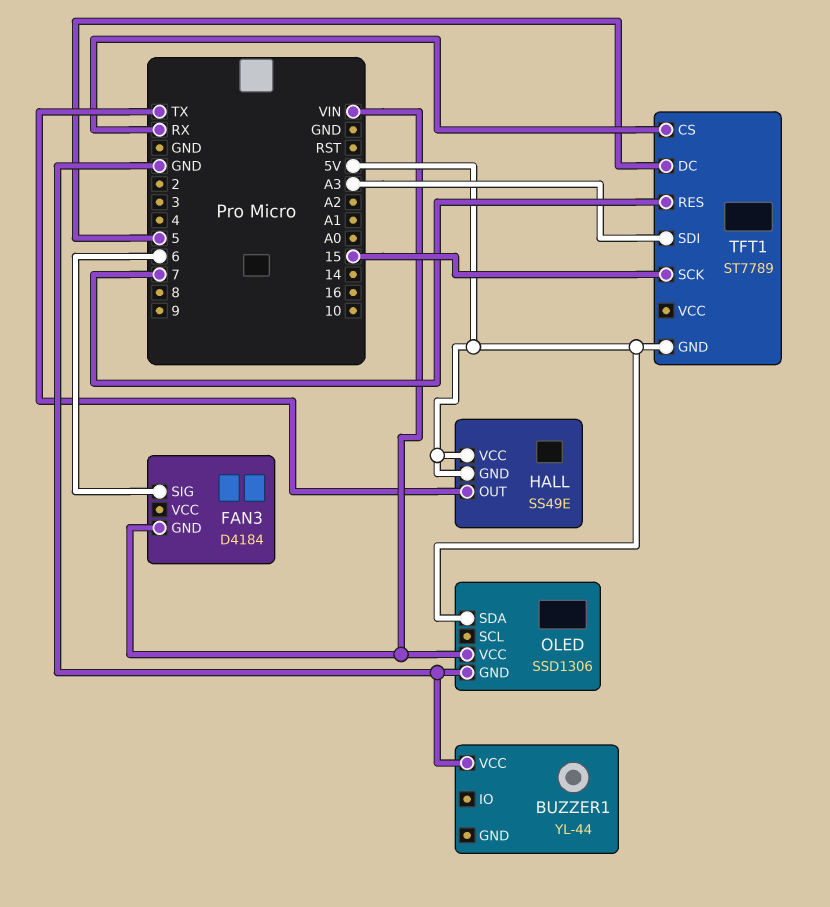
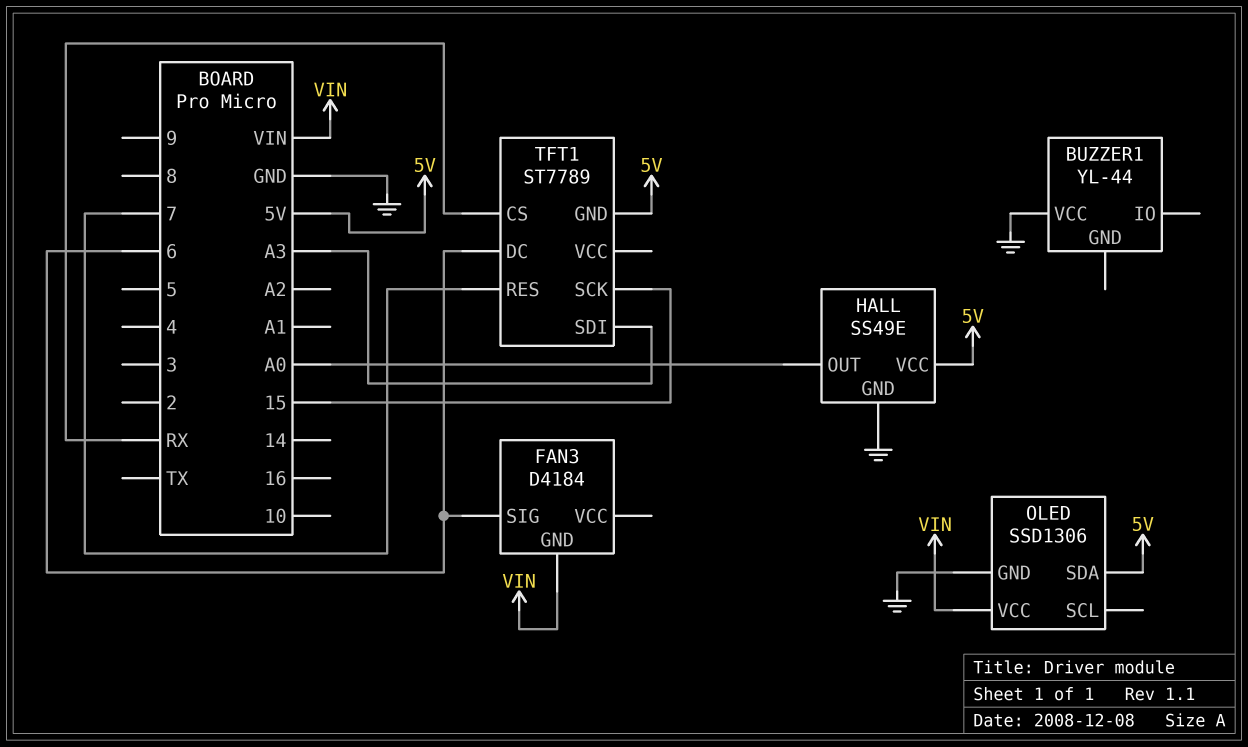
HALL pin GND: 5V -> GND
HALL pin OUT: TX -> A0
TFT1 pin DC: 5 -> 6

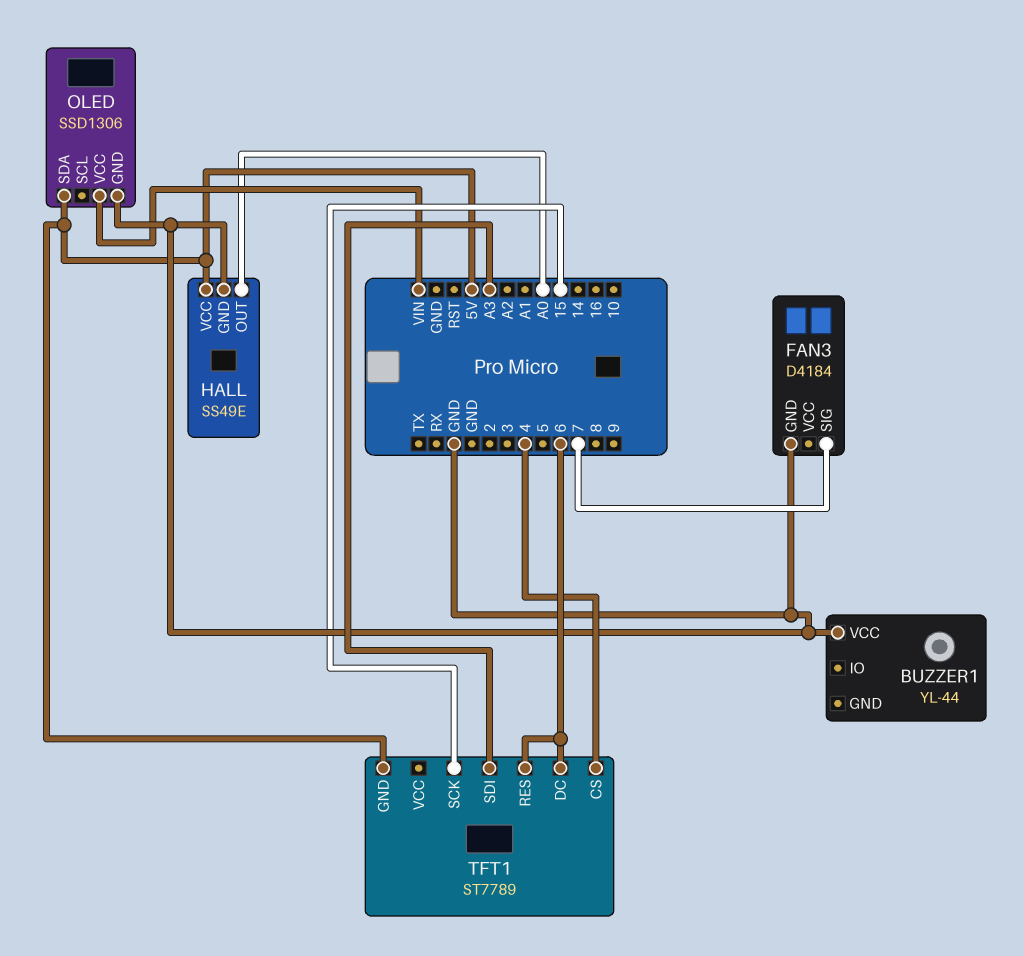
FAN3 pin GND: VIN -> GND
FAN3 pin SIG: 6 -> 7
TFT1 pin CS: RX -> 4
TFT1 pin RES: 7 -> 6

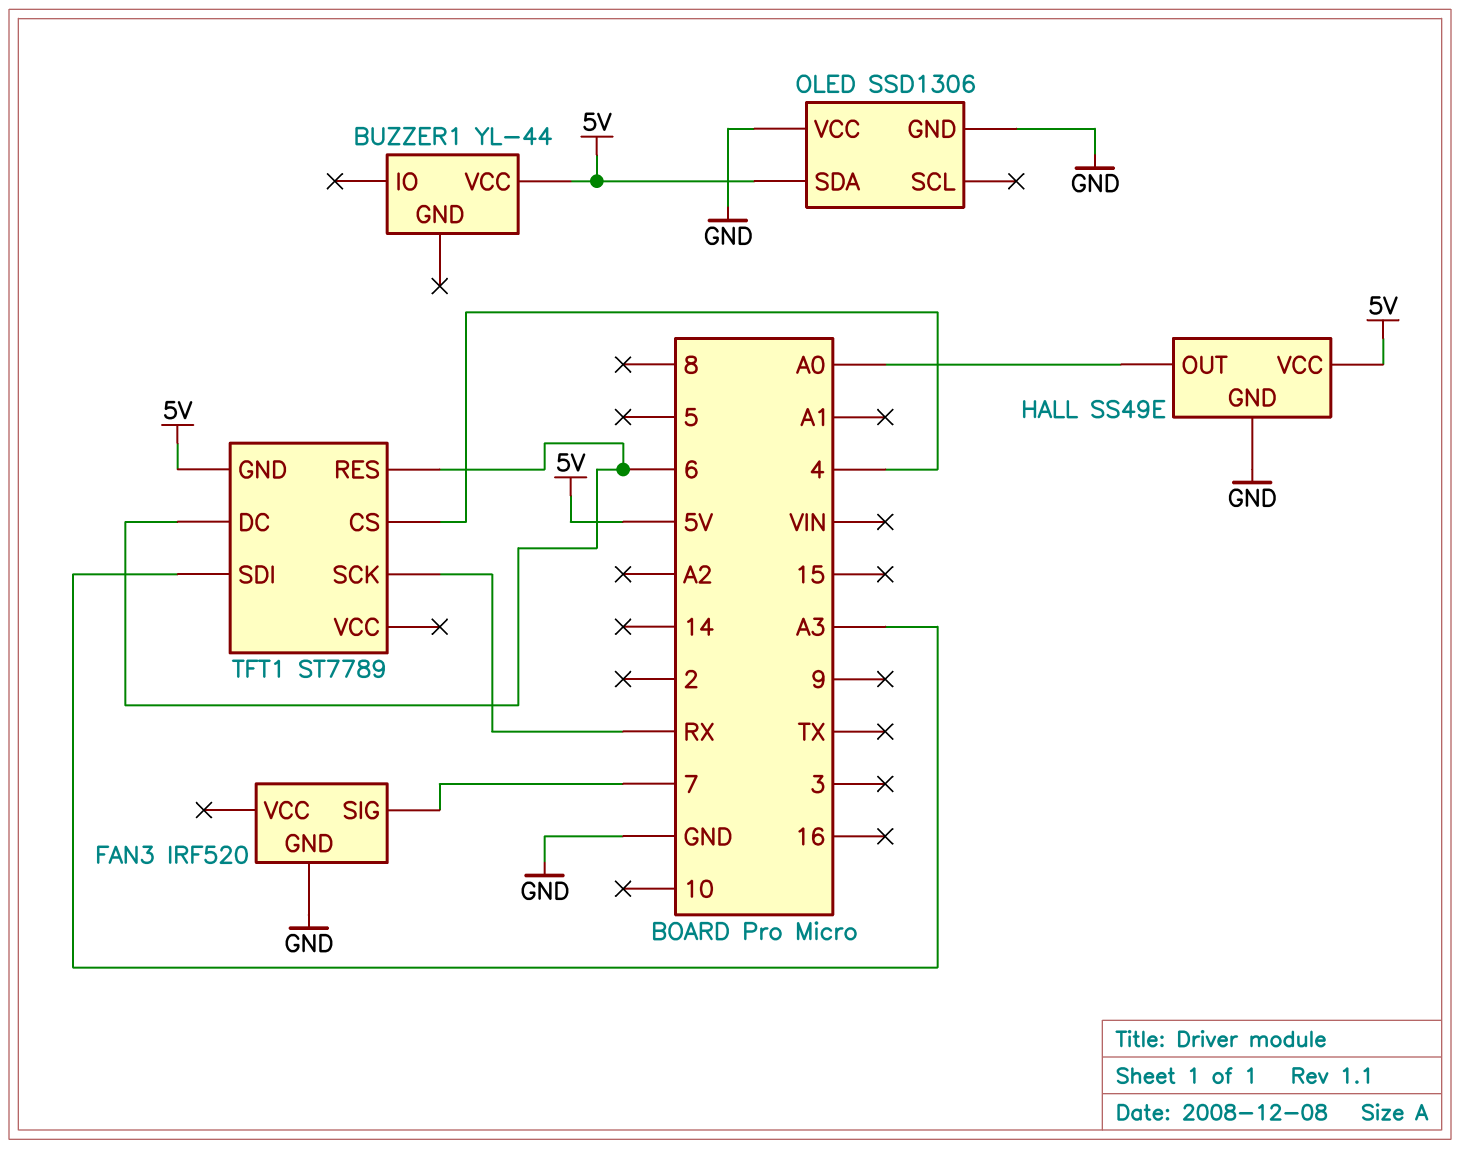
BUZZER1 pin VCC: GND -> 5V
FAN3: D4184 -> IRF520
OLED pin VCC: VIN -> GND
TFT1 pin SCK: 15 -> RX

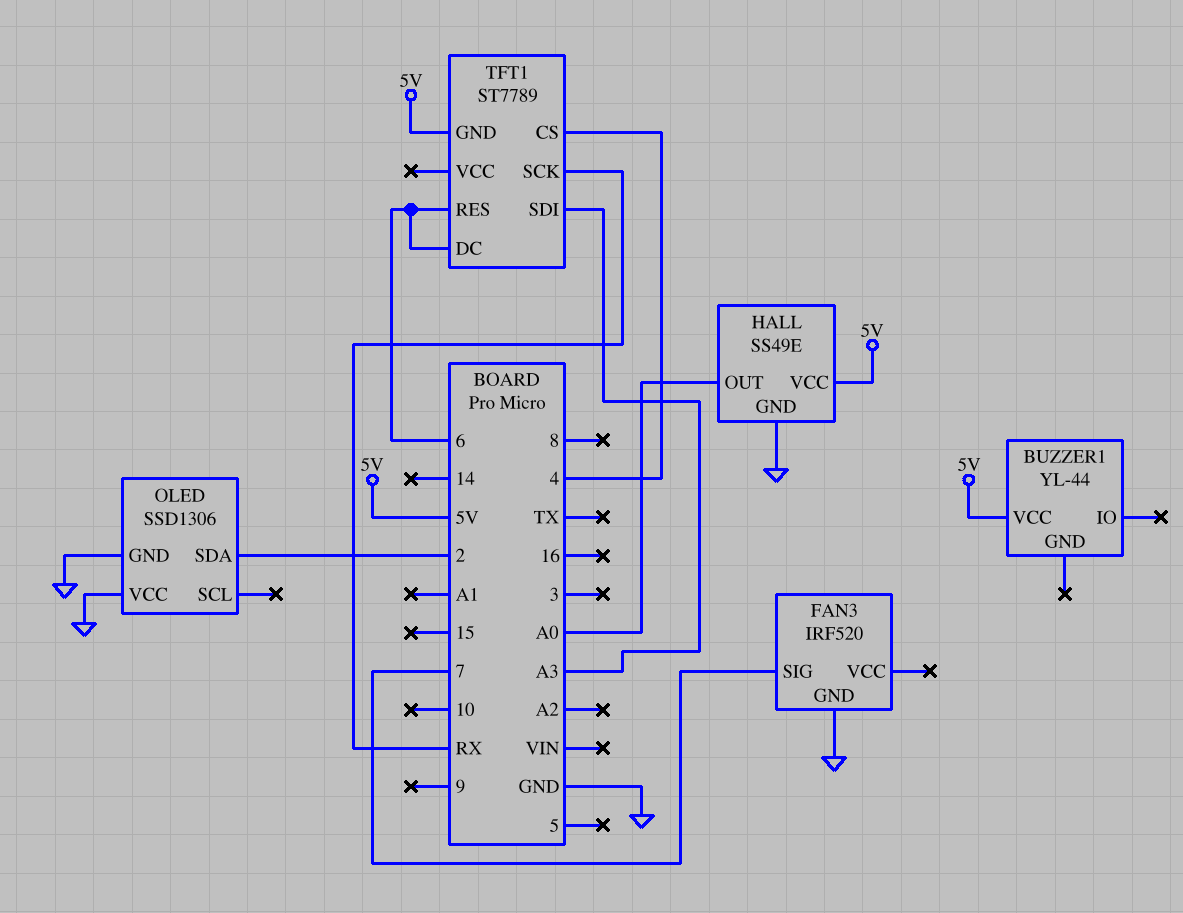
OLED pin SDA: 5V -> 2

